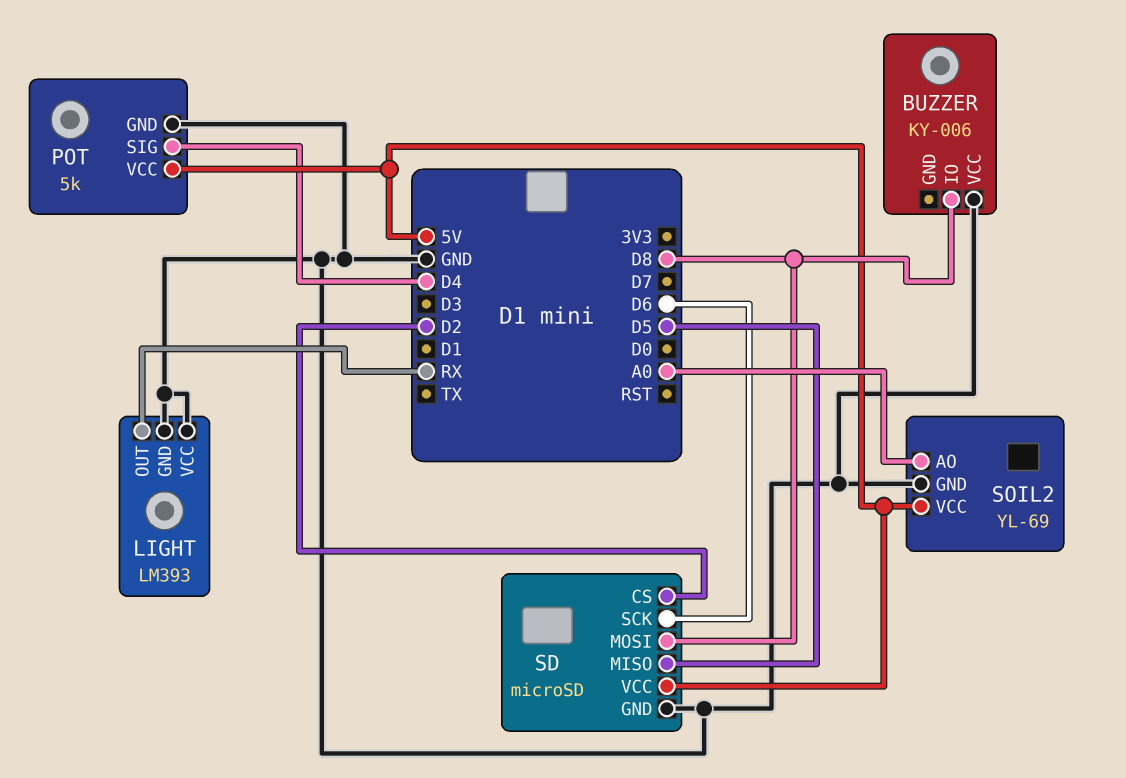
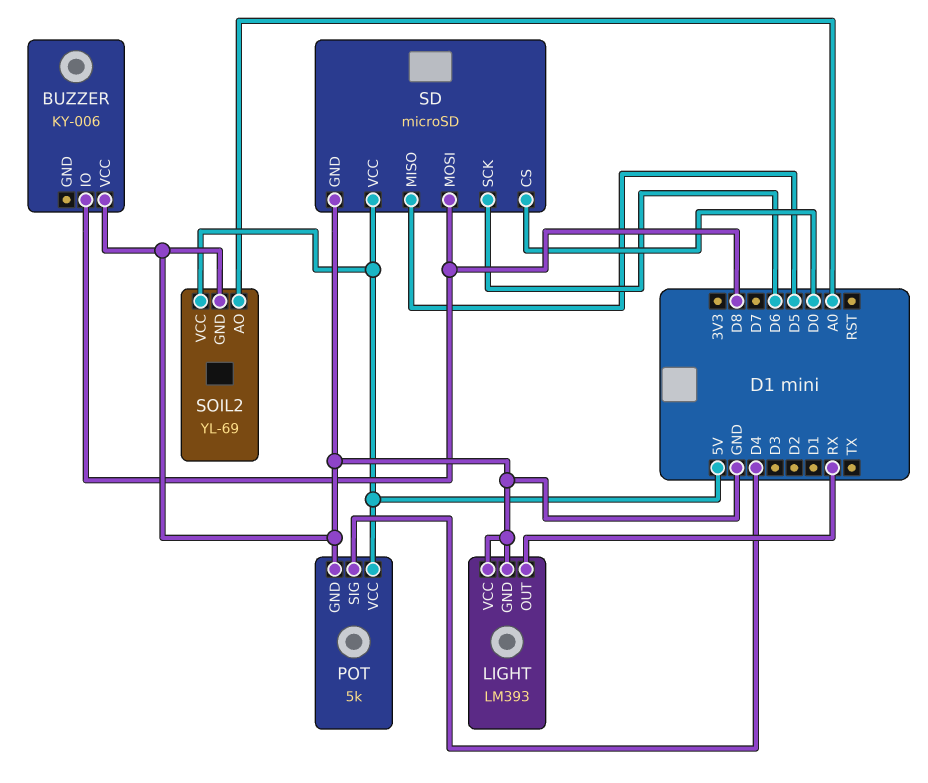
SD pin CS: D2 -> D0

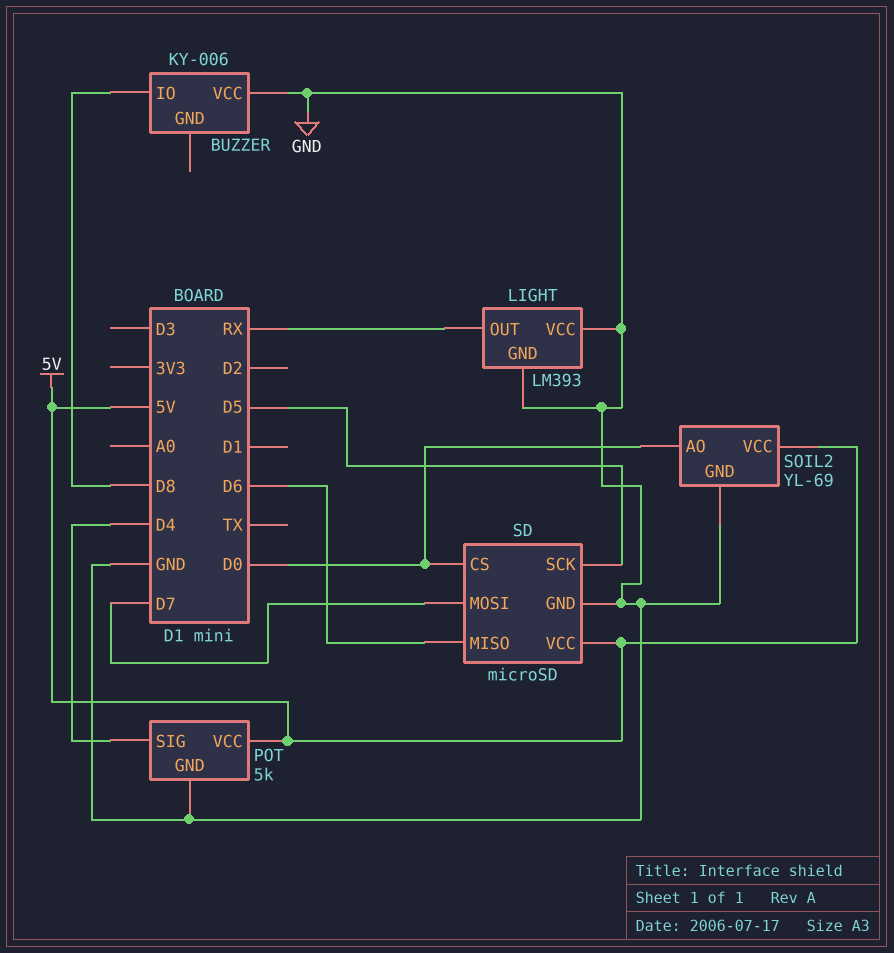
SD pin MISO: D5 -> D6
SD pin MOSI: D8 -> D7
SD pin SCK: D6 -> D5
SOIL2 pin AO: A0 -> D0

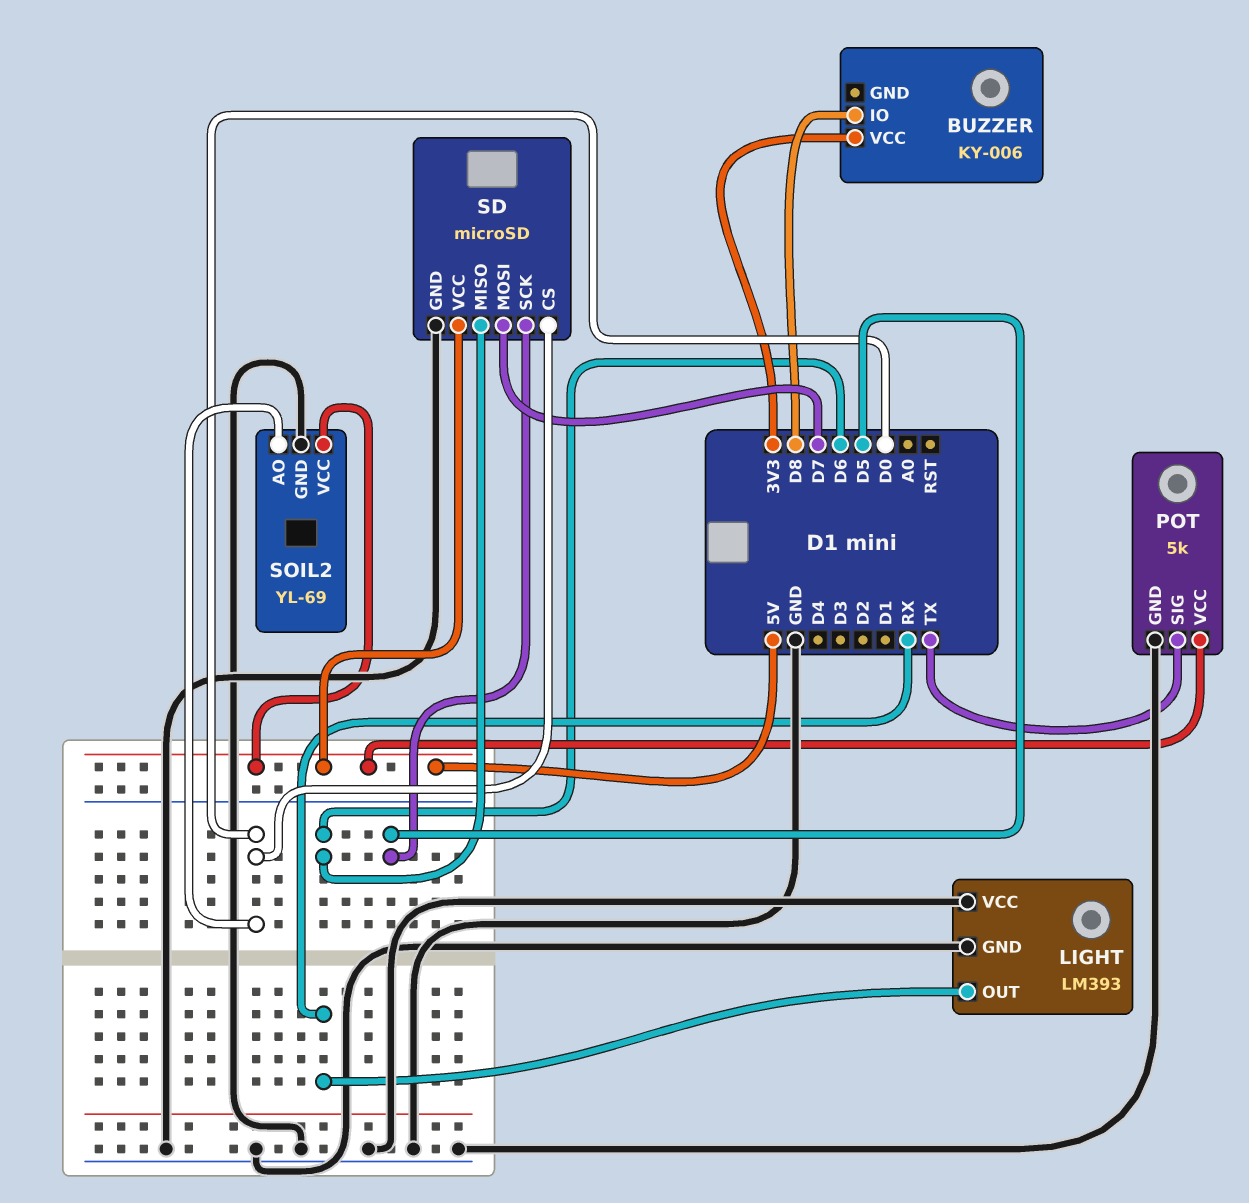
BUZZER pin VCC: GND -> 3V3
POT pin SIG: D4 -> TX

